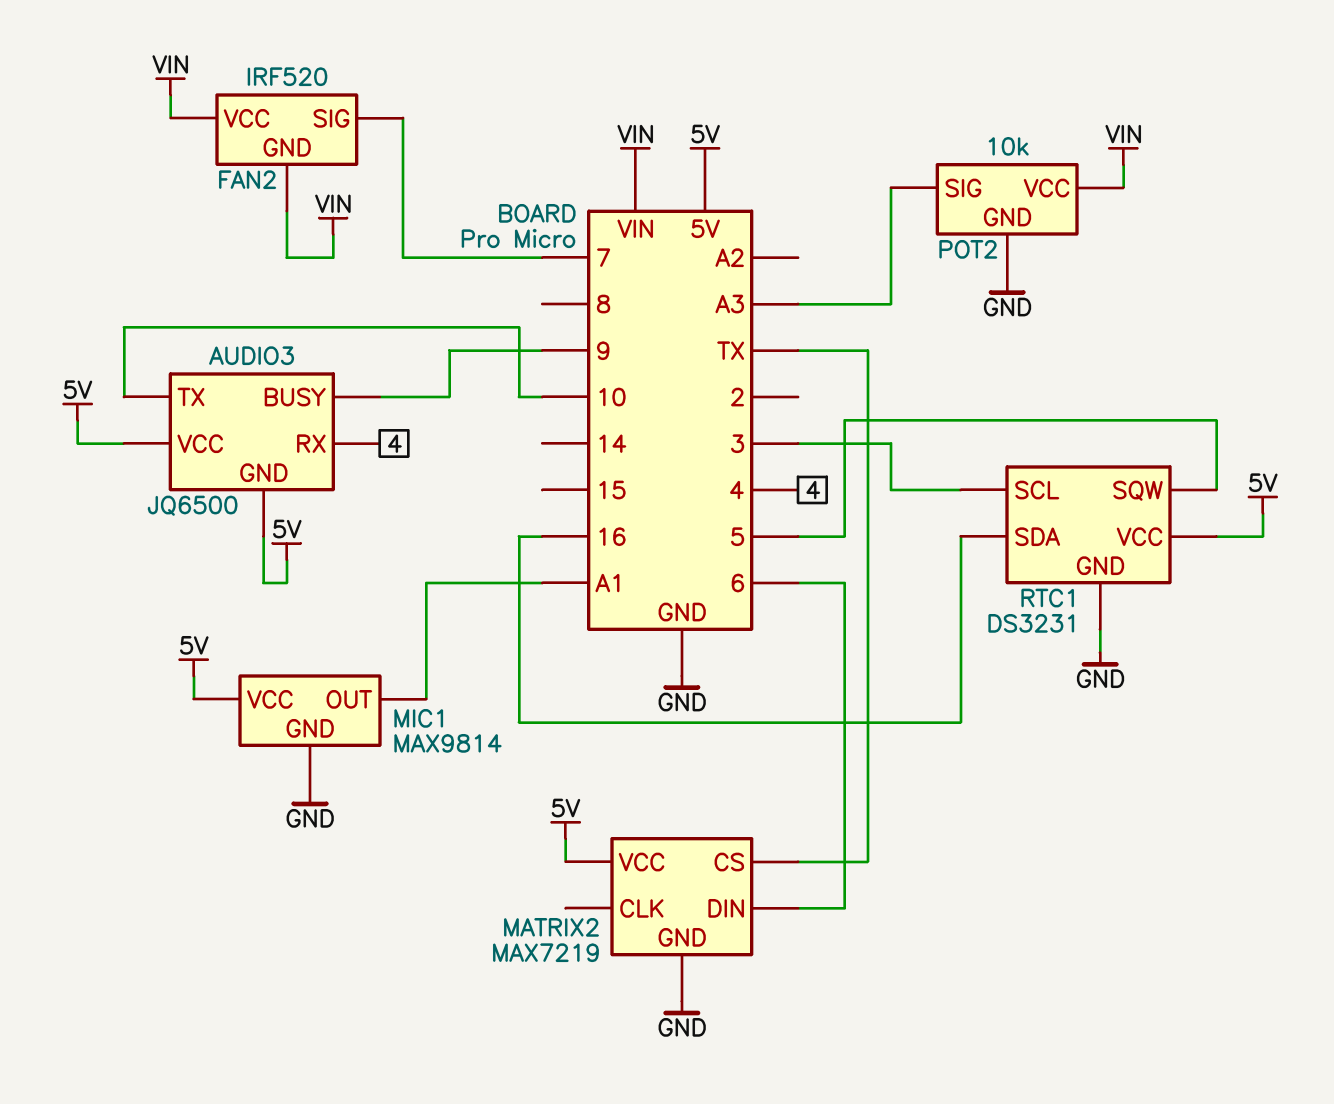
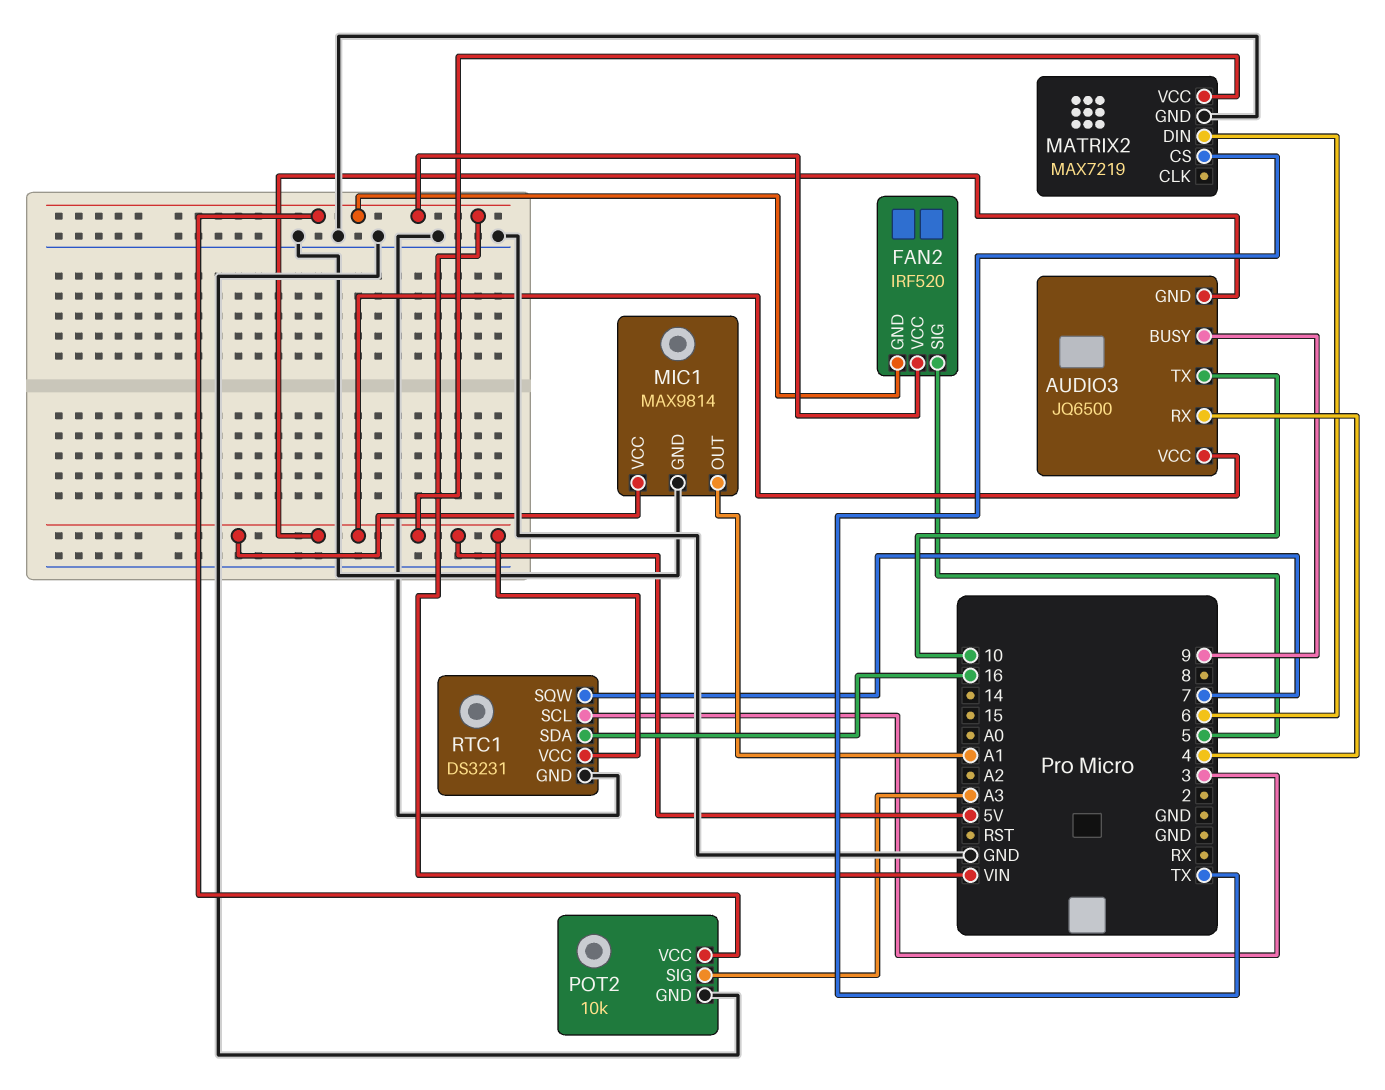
FAN2 pin SIG: 7 -> 5
RTC1 pin SQW: 5 -> 7

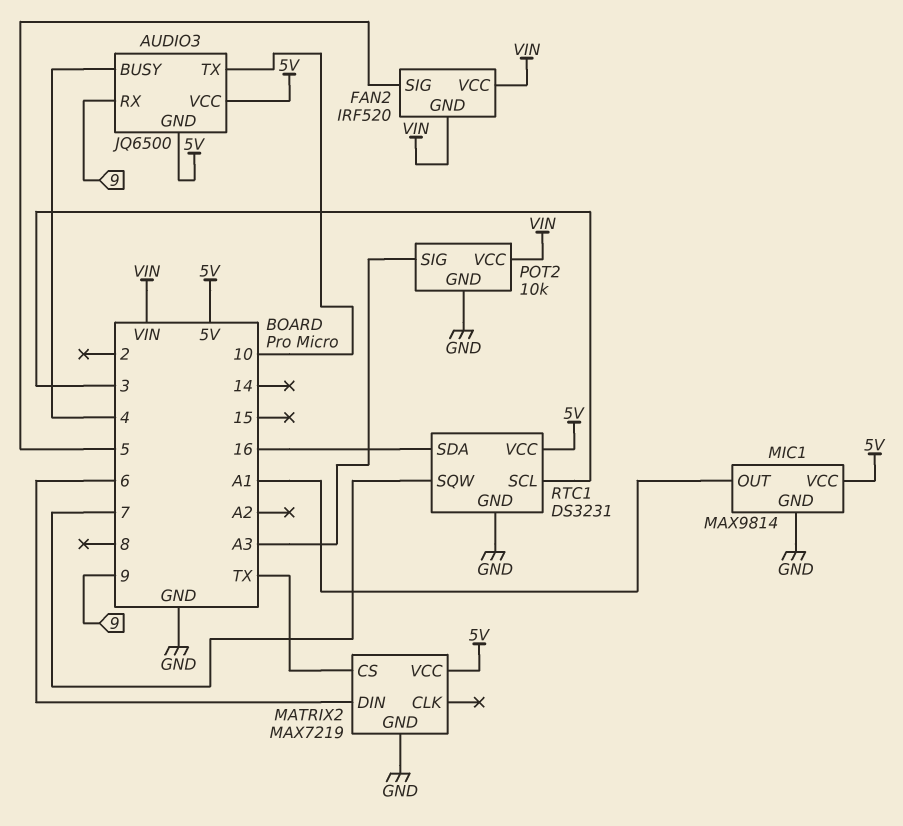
AUDIO3 pin BUSY: 9 -> 4
AUDIO3 pin RX: 4 -> 9

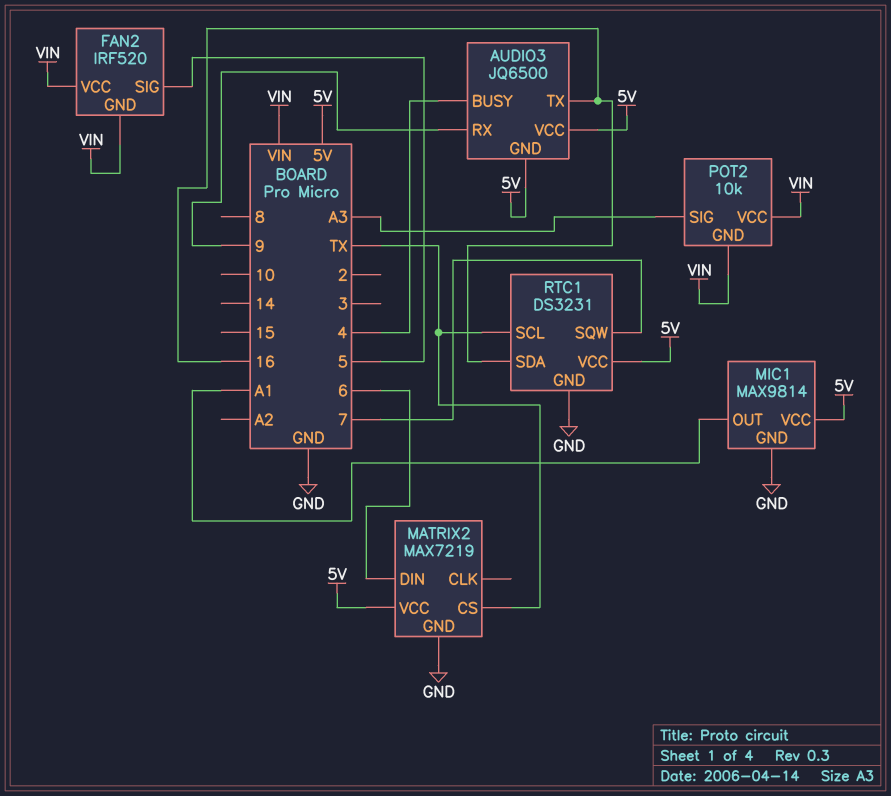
AUDIO3 pin TX: 10 -> 16
POT2 pin GND: GND -> VIN
RTC1 pin SCL: 3 -> TX

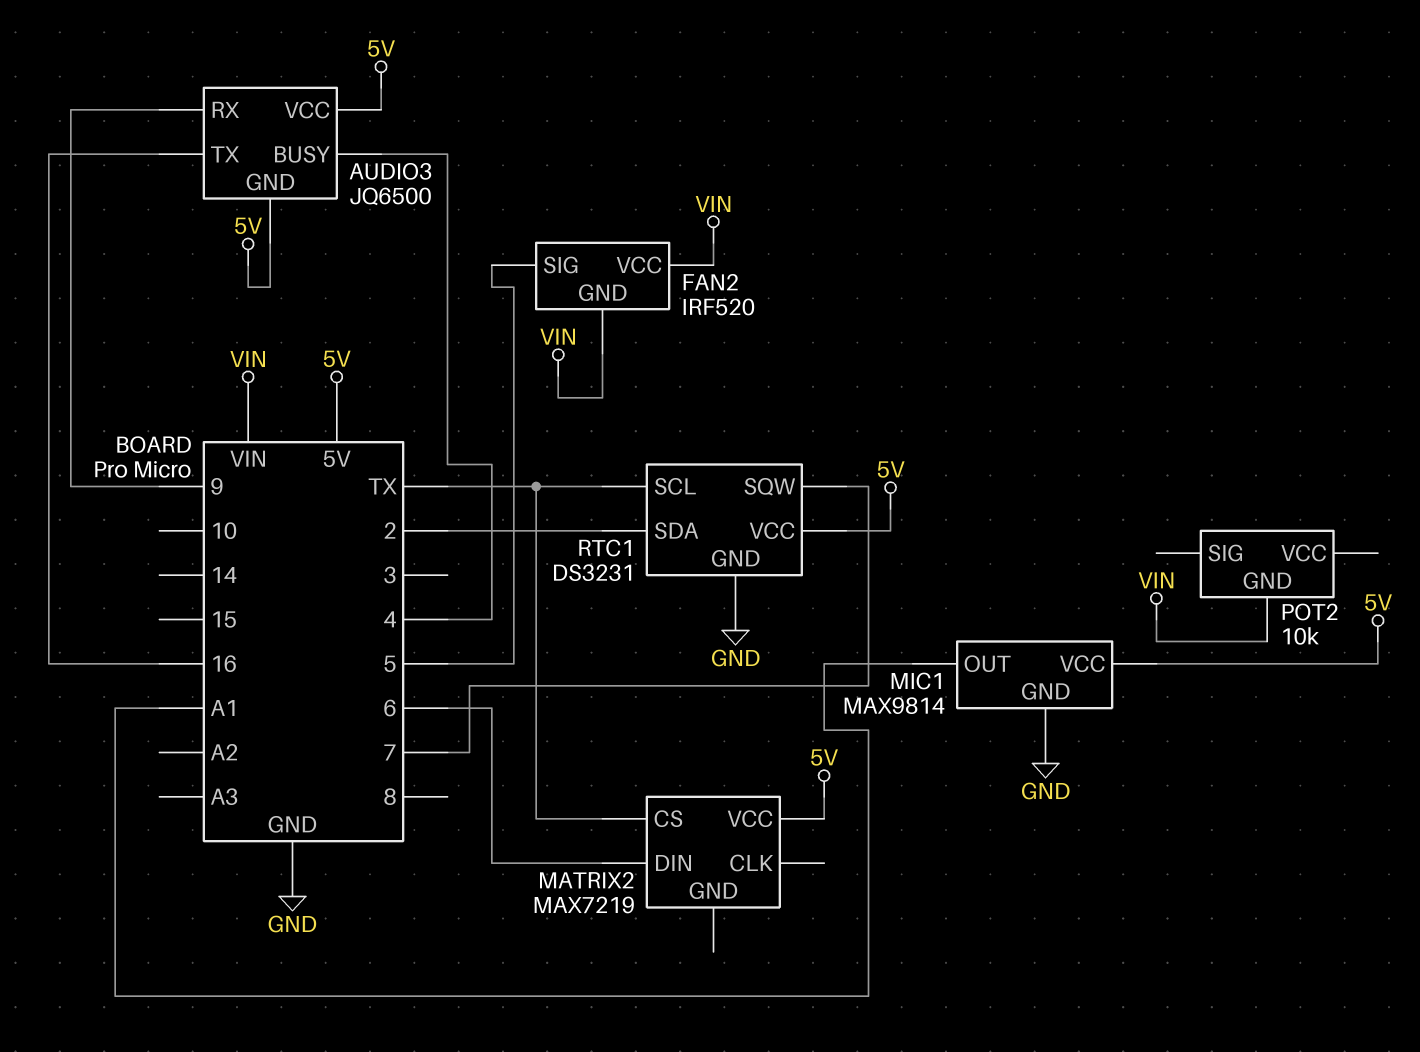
MATRIX2 pin GND: GND -> none
POT2 pin SIG: A3 -> none
POT2 pin VCC: VIN -> none
RTC1 pin SDA: 16 -> 2

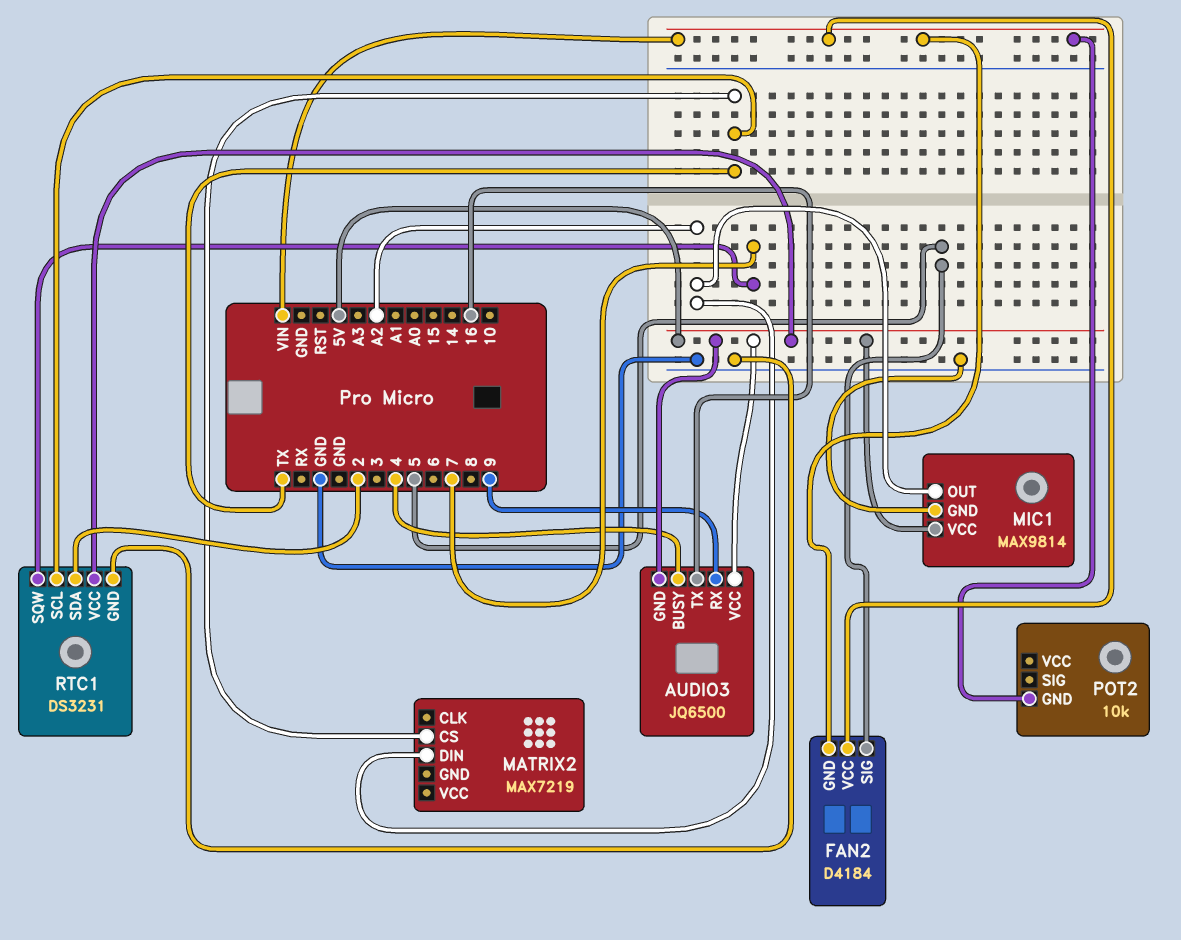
FAN2: IRF520 -> D4184
MATRIX2 pin DIN: 6 -> A2
MATRIX2 pin VCC: 5V -> none
MIC1 pin OUT: A1 -> A2

